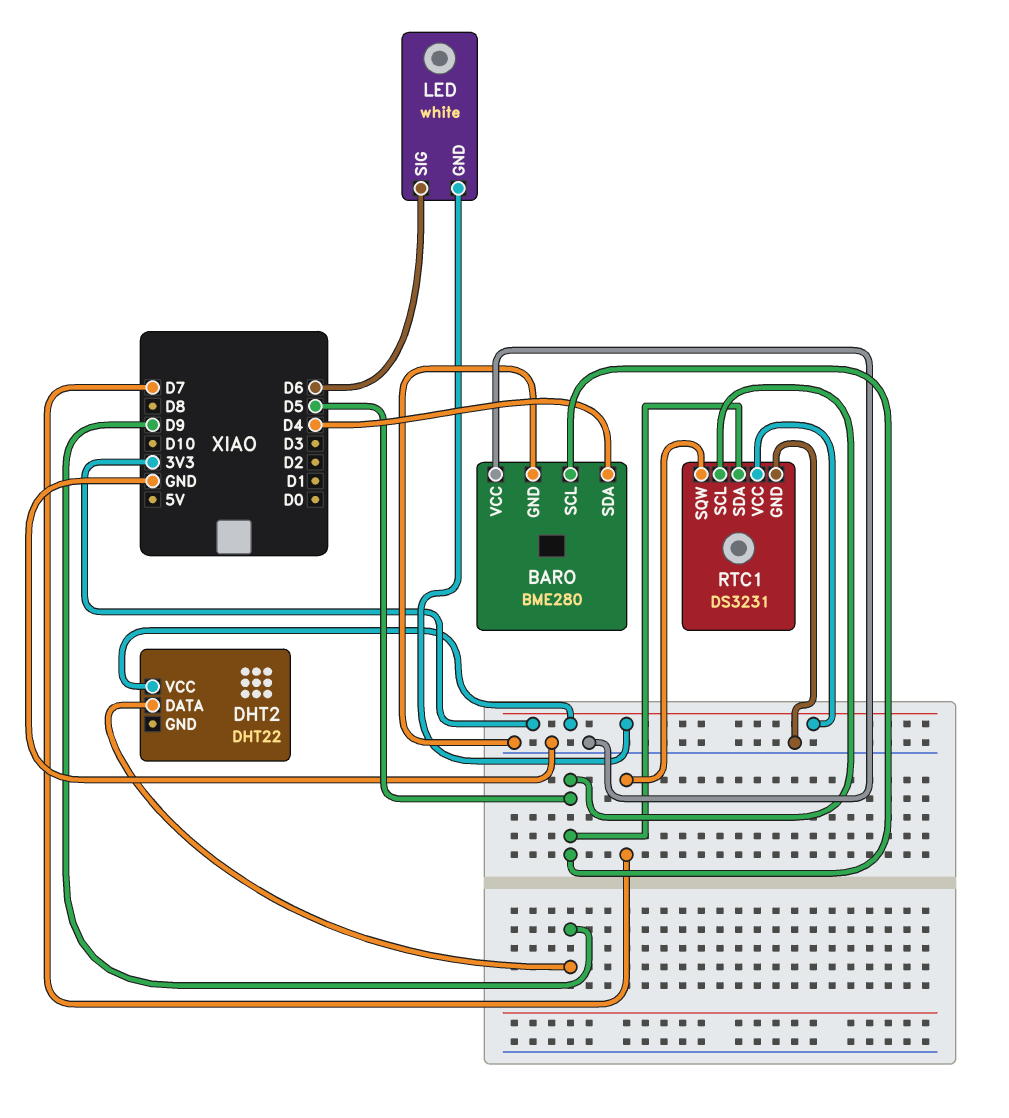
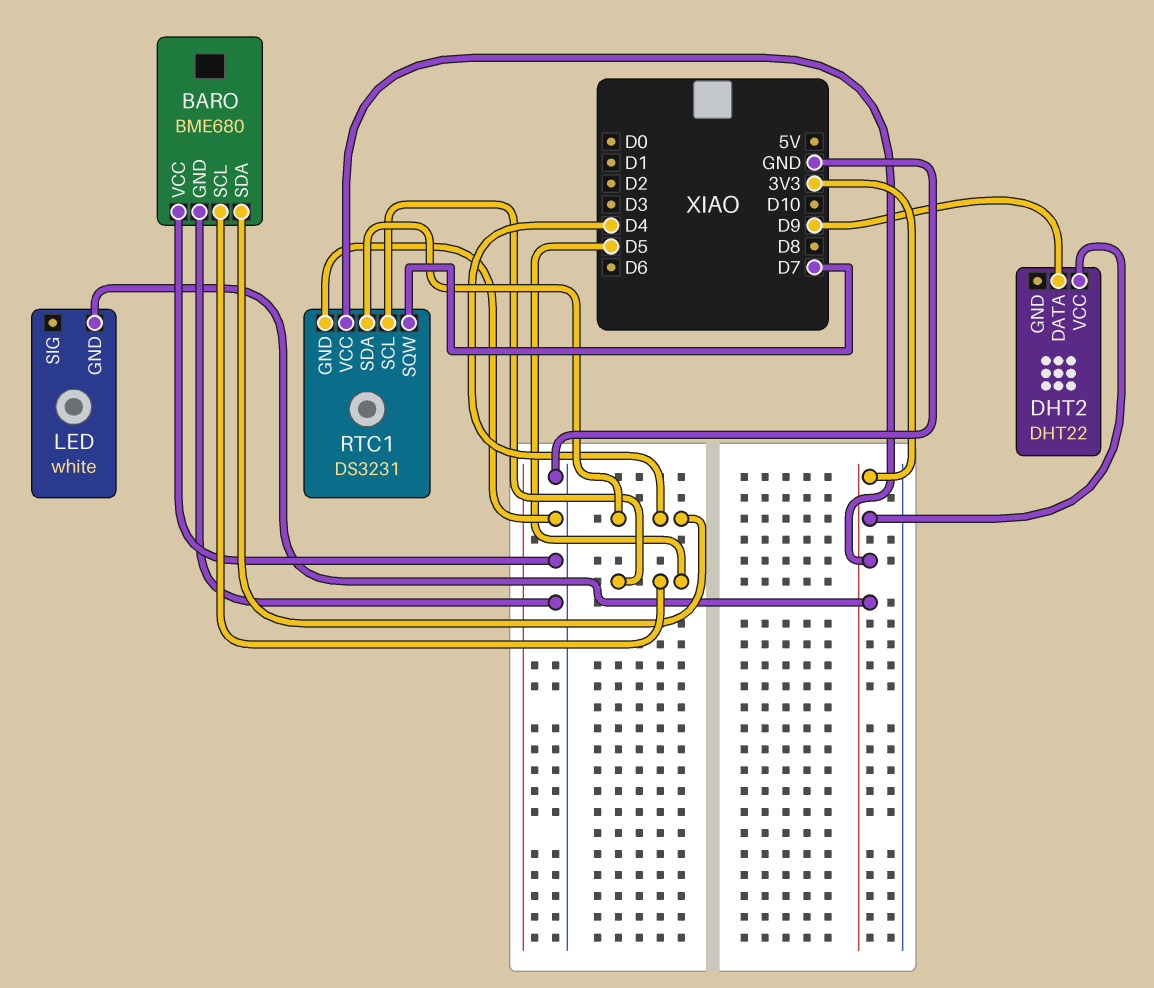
BARO: BME280 -> BME680
LED pin SIG: D6 -> none
RTC1 pin SDA: D5 -> D4

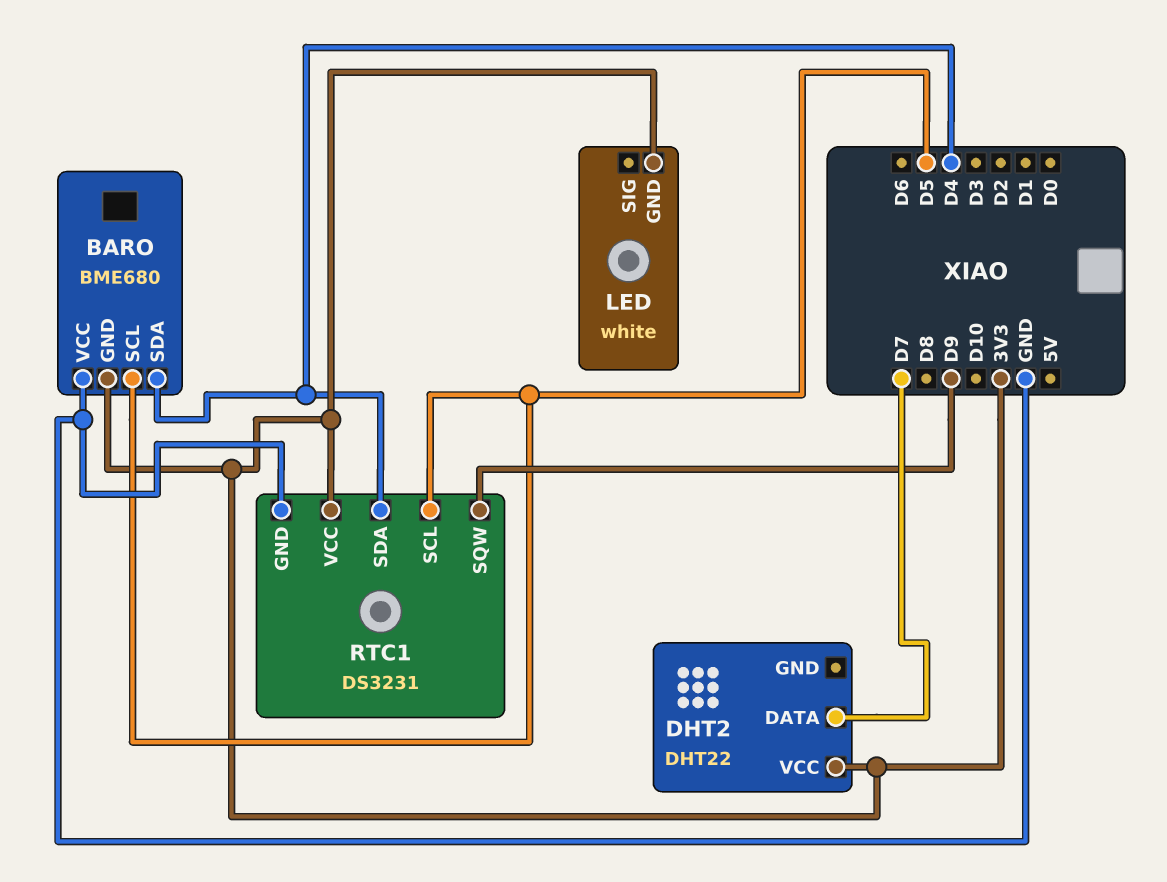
BARO pin GND: GND -> 3V3
DHT2 pin DATA: D9 -> D7
RTC1 pin SQW: D7 -> D9

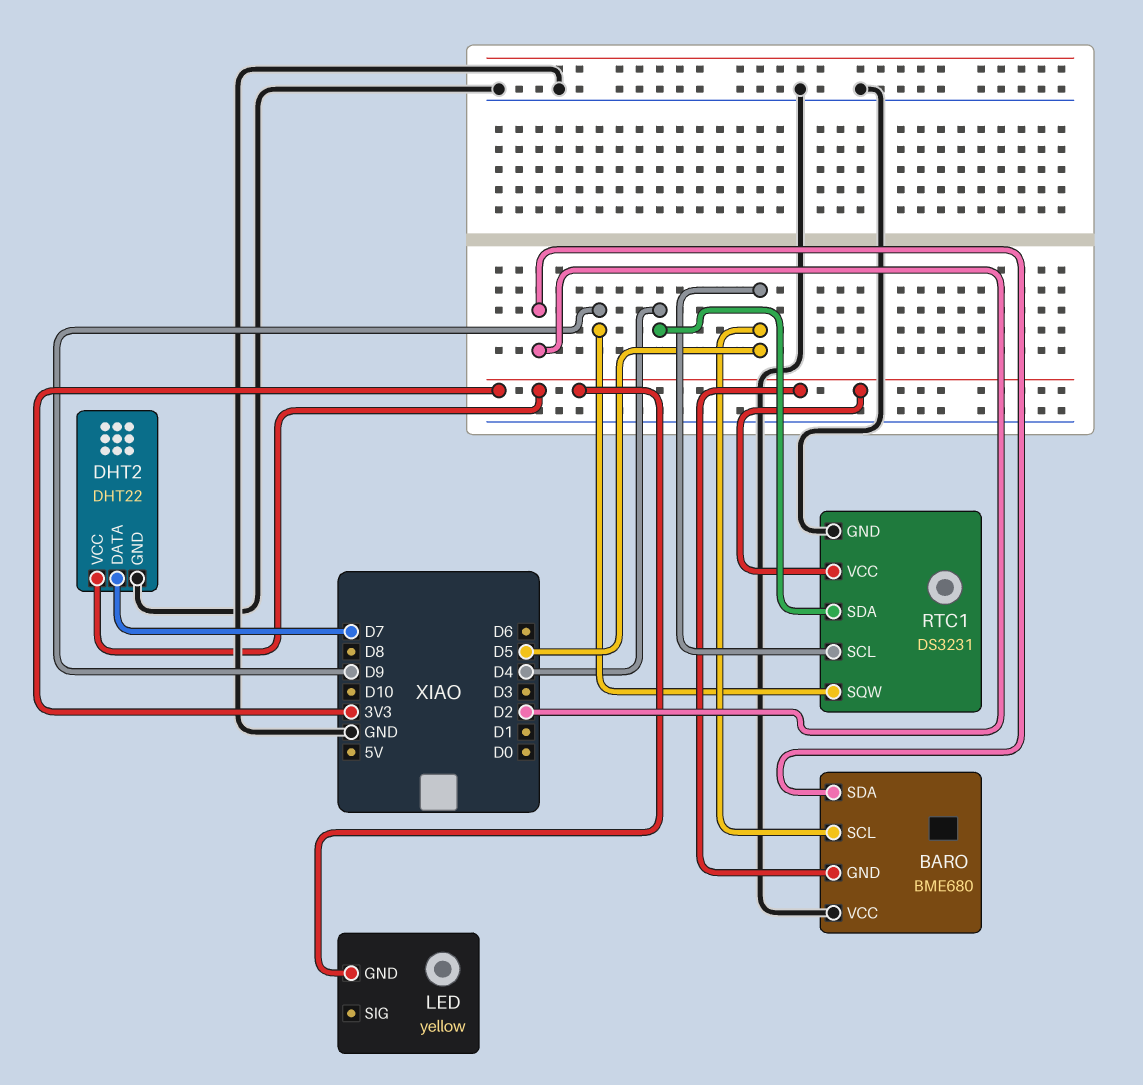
BARO pin SDA: D4 -> D2
DHT2 pin GND: none -> GND
LED: white -> yellow

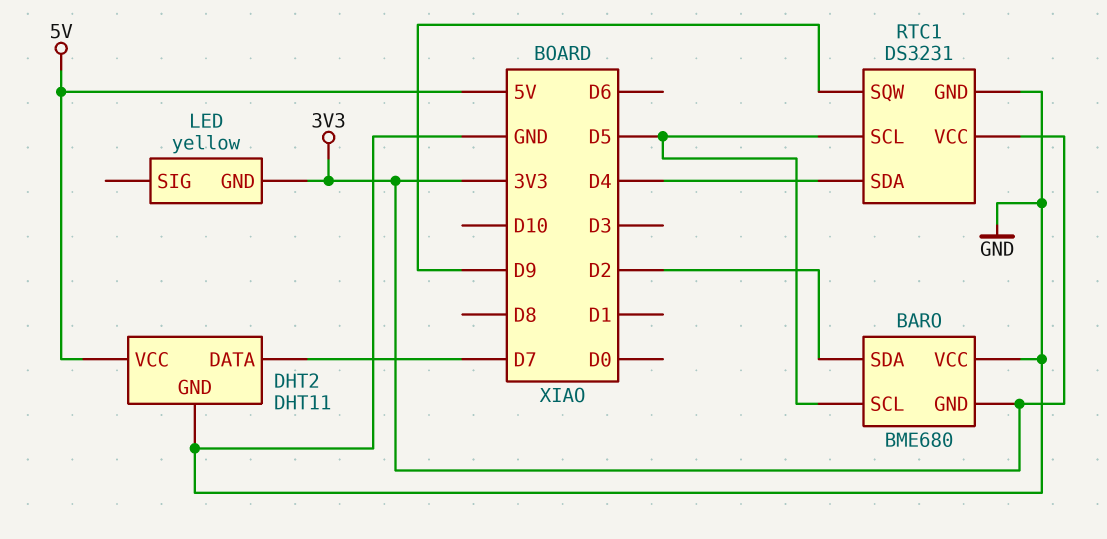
DHT2: DHT22 -> DHT11
DHT2 pin VCC: 3V3 -> 5V

